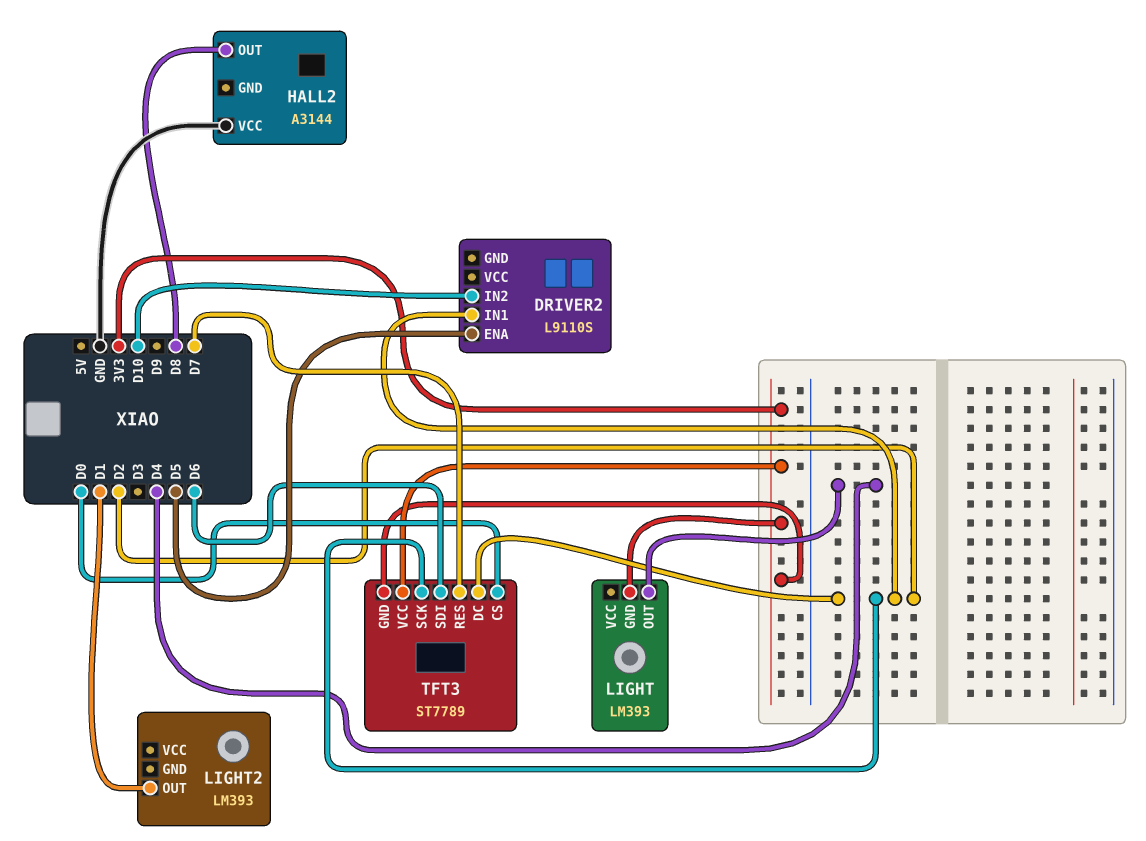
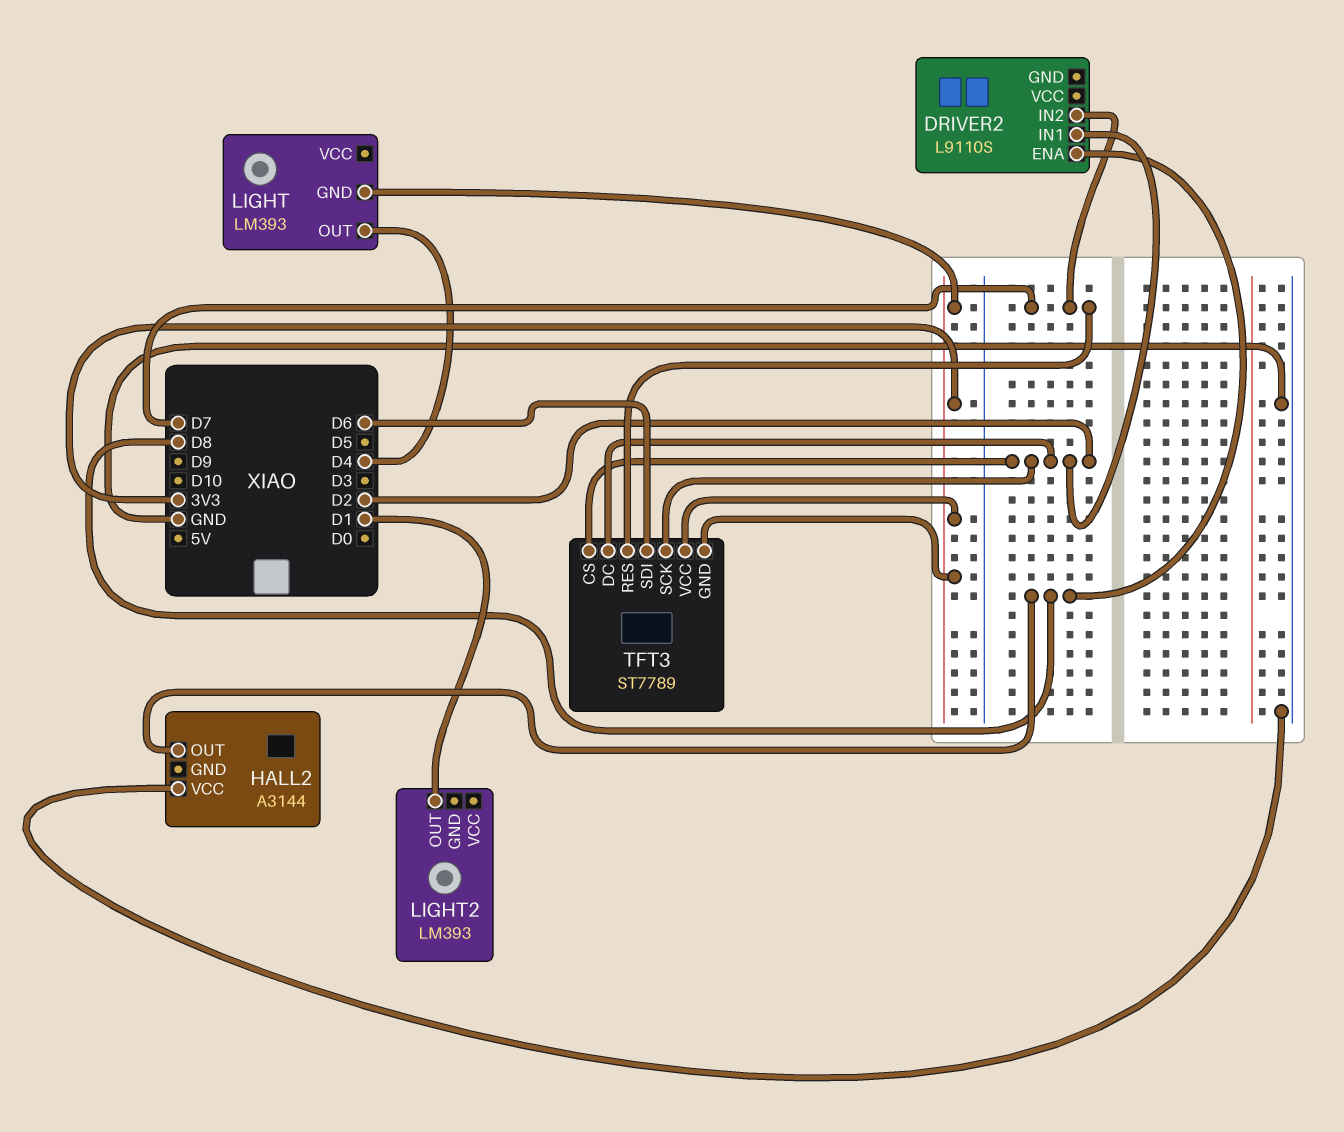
DRIVER2 pin ENA: D5 -> D8
DRIVER2 pin IN2: D10 -> D7
TFT3 pin CS: D0 -> D2

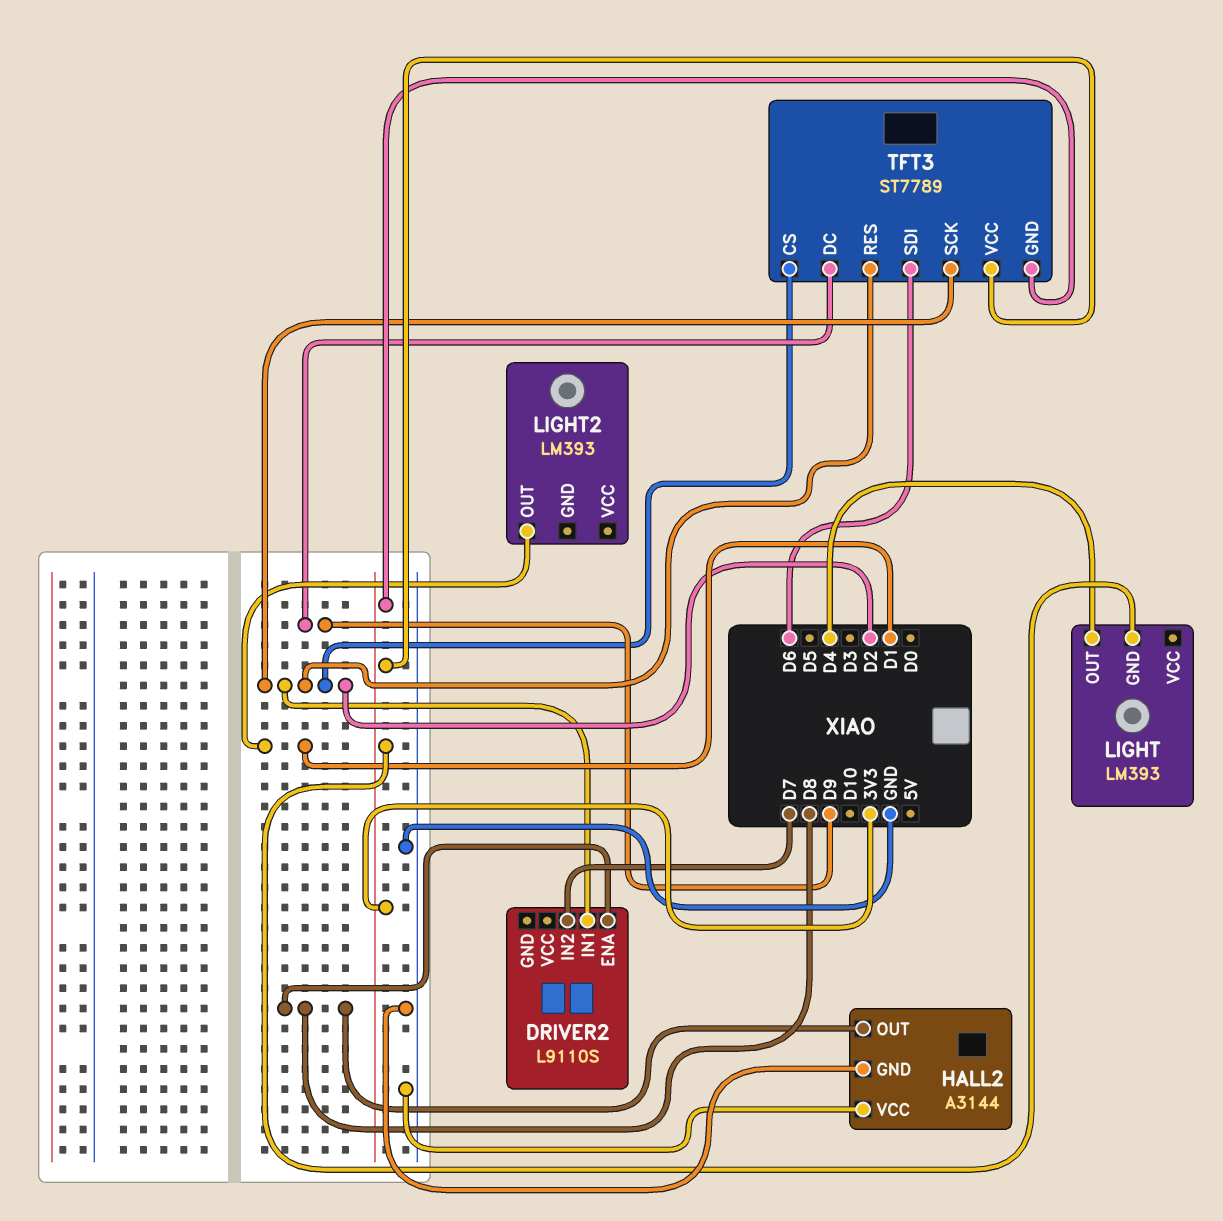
HALL2 pin GND: none -> GND
TFT3 pin DC: D2 -> D9
TFT3 pin RES: D7 -> D2

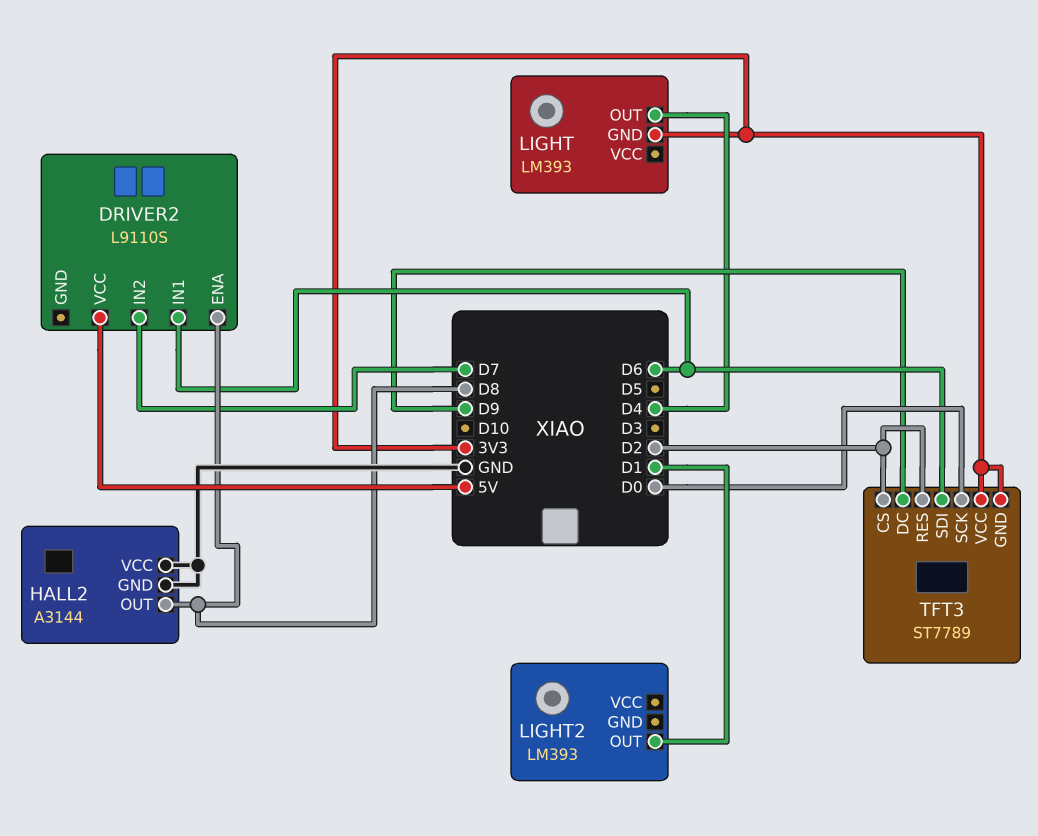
DRIVER2 pin IN1: D2 -> D6
DRIVER2 pin VCC: none -> 5V
TFT3 pin SCK: D2 -> D0

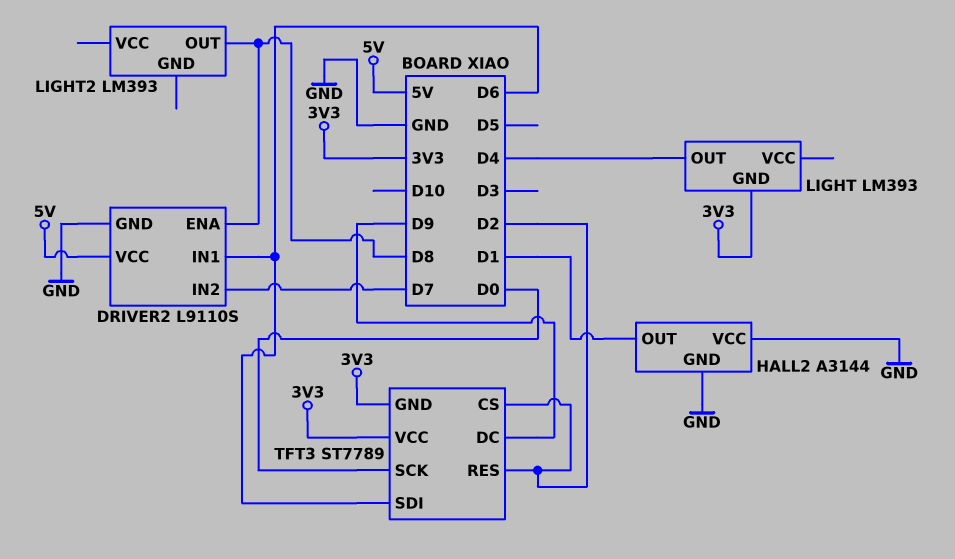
DRIVER2 pin GND: none -> GND
HALL2 pin OUT: D8 -> D1
LIGHT2 pin OUT: D1 -> D8

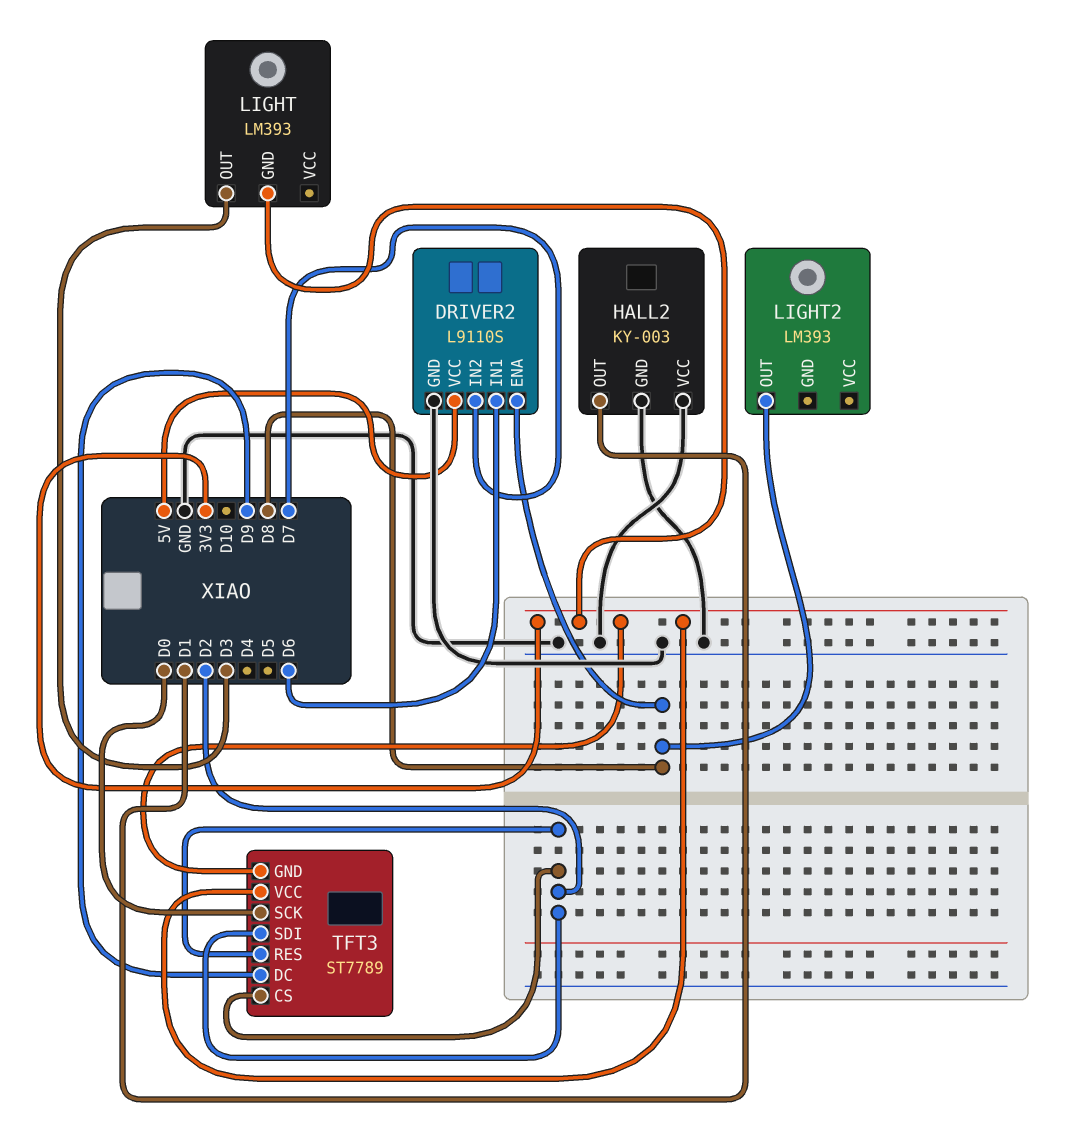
HALL2: A3144 -> KY-003
LIGHT pin OUT: D4 -> D3
TFT3 pin SDI: D6 -> D2

